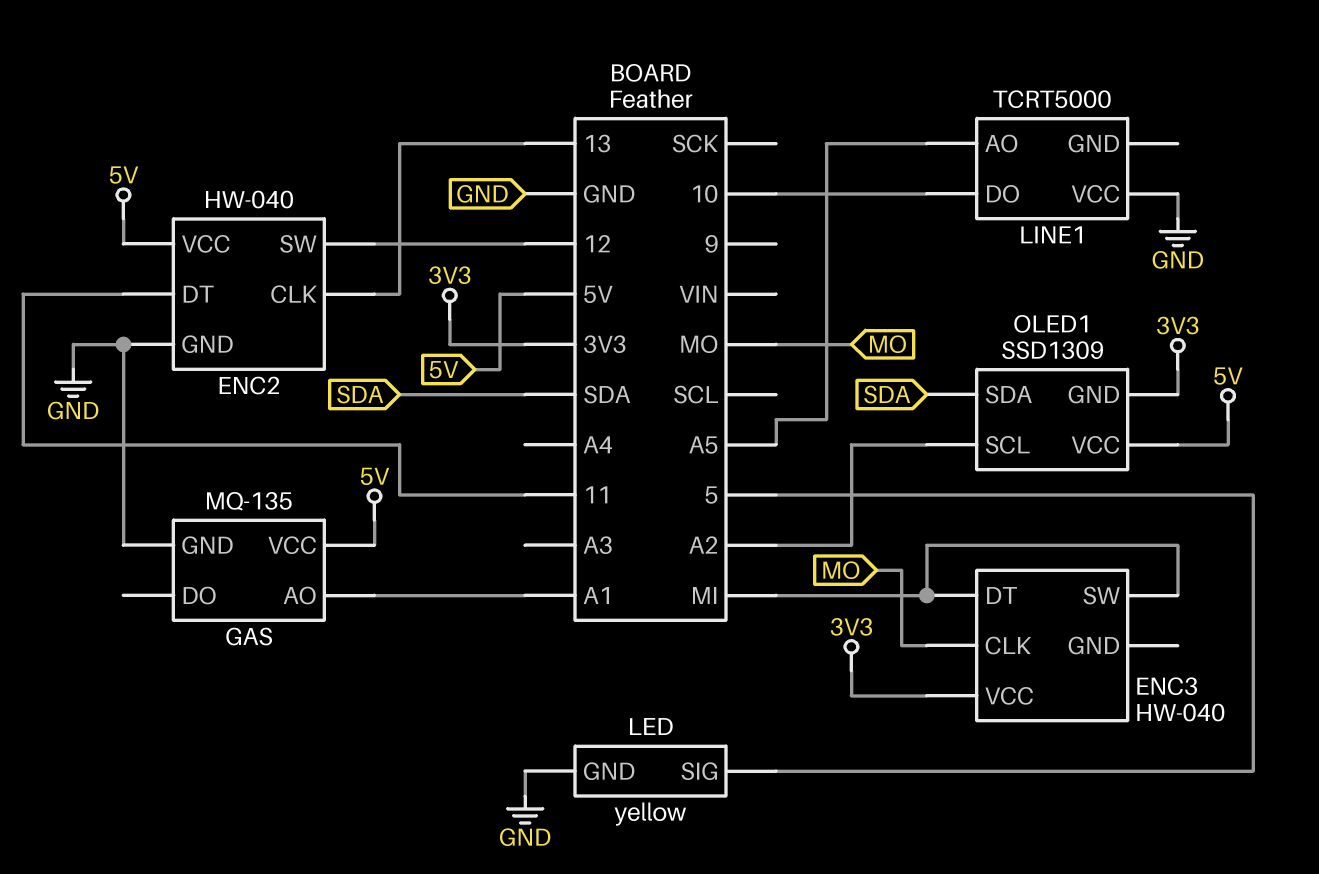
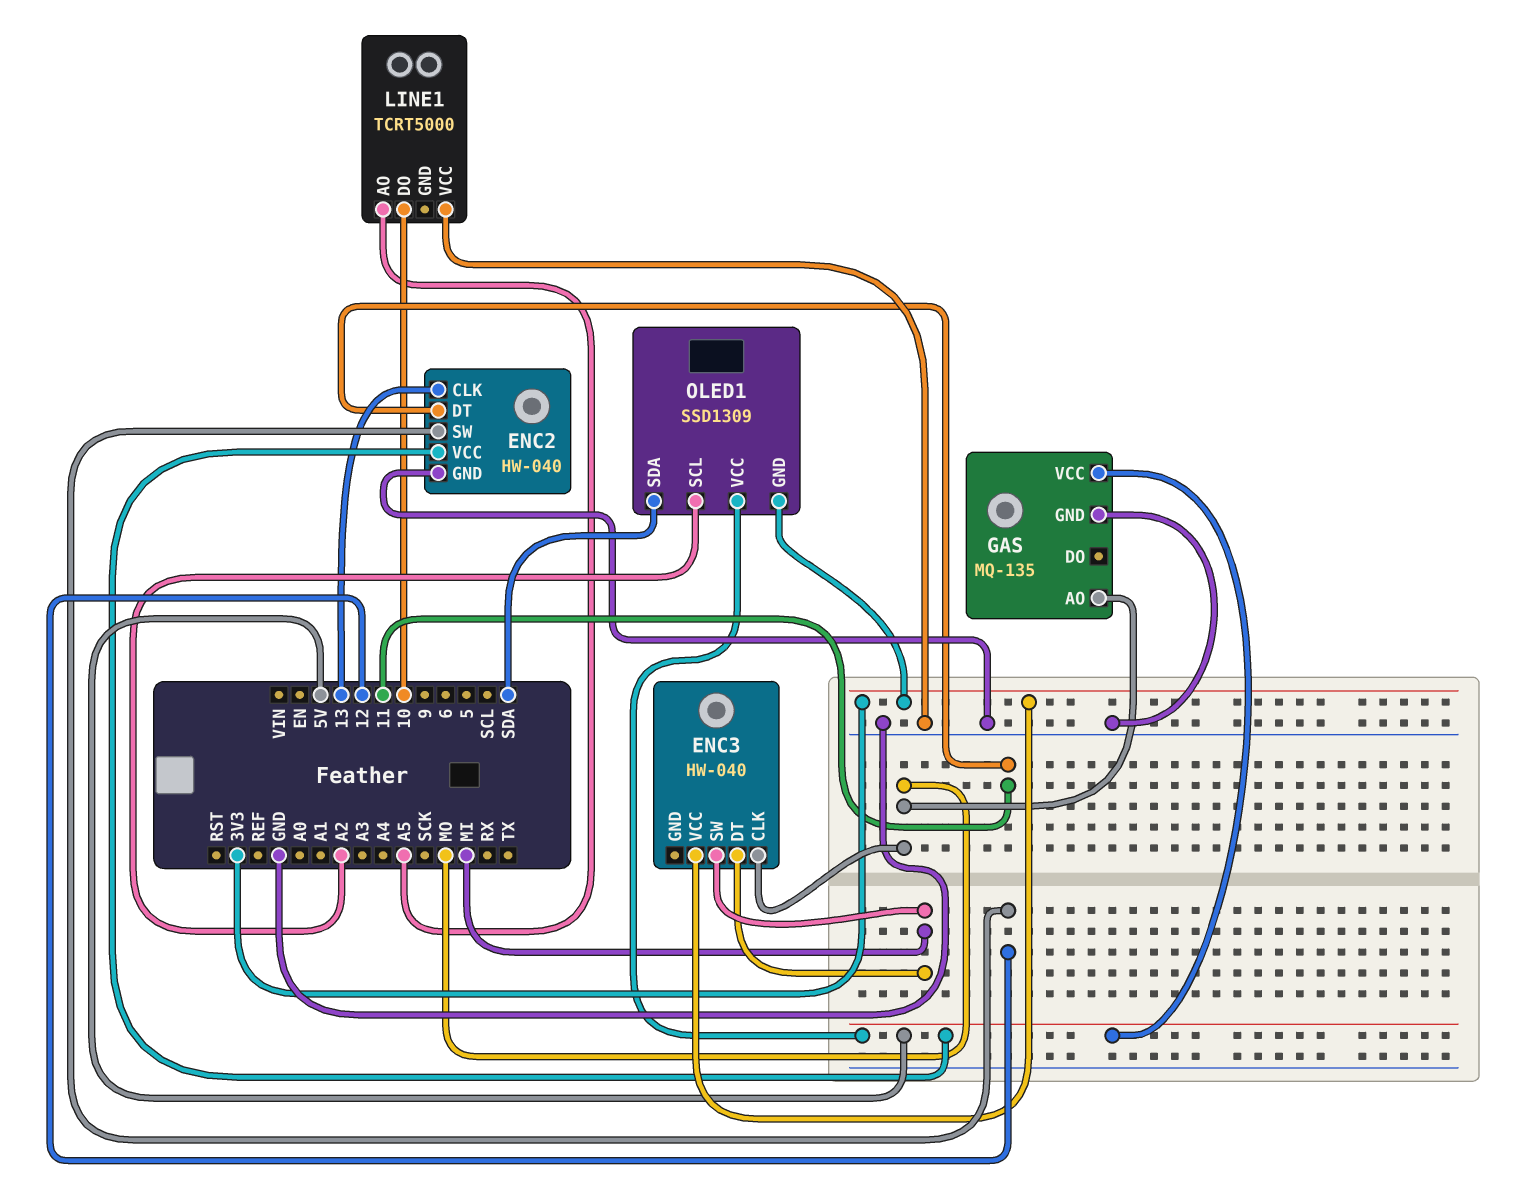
GAS pin AO: A1 -> MO
LED: yellow -> none
LED pin GND: GND -> none
LED pin SIG: 5 -> none

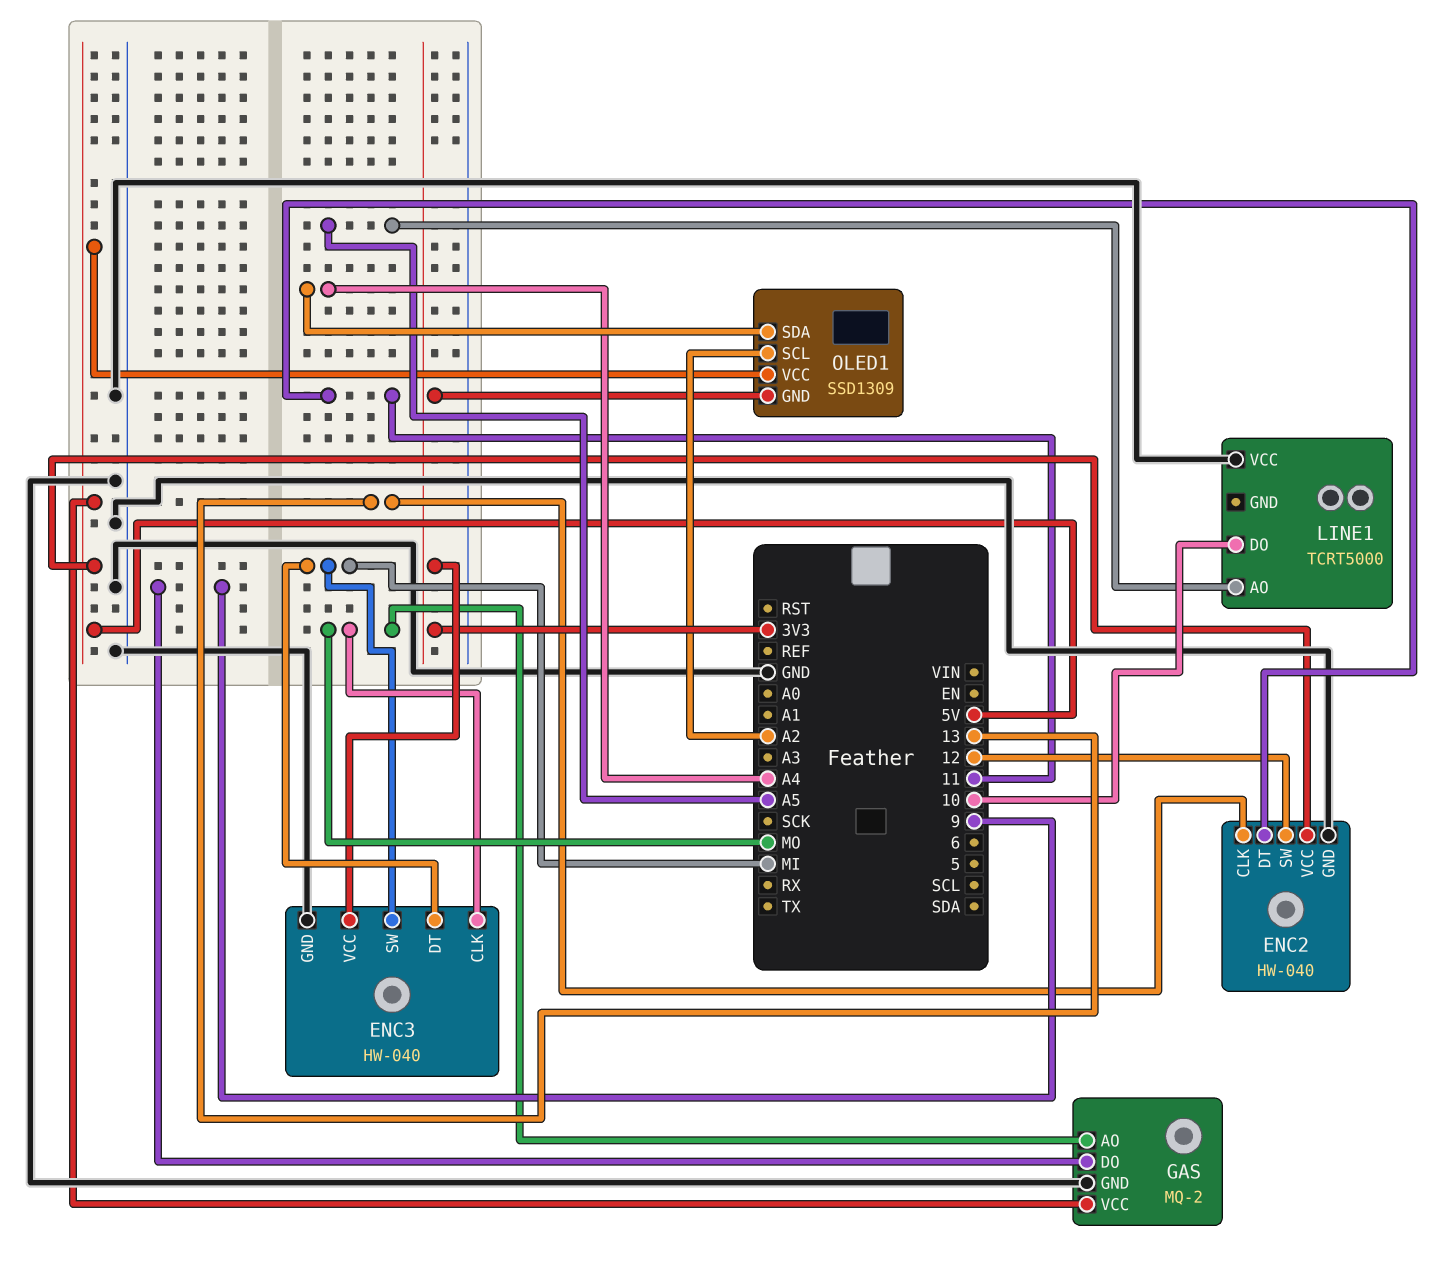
ENC3 pin GND: none -> GND
GAS: MQ-135 -> MQ-2
GAS pin DO: none -> 9
OLED1 pin SDA: SDA -> A4

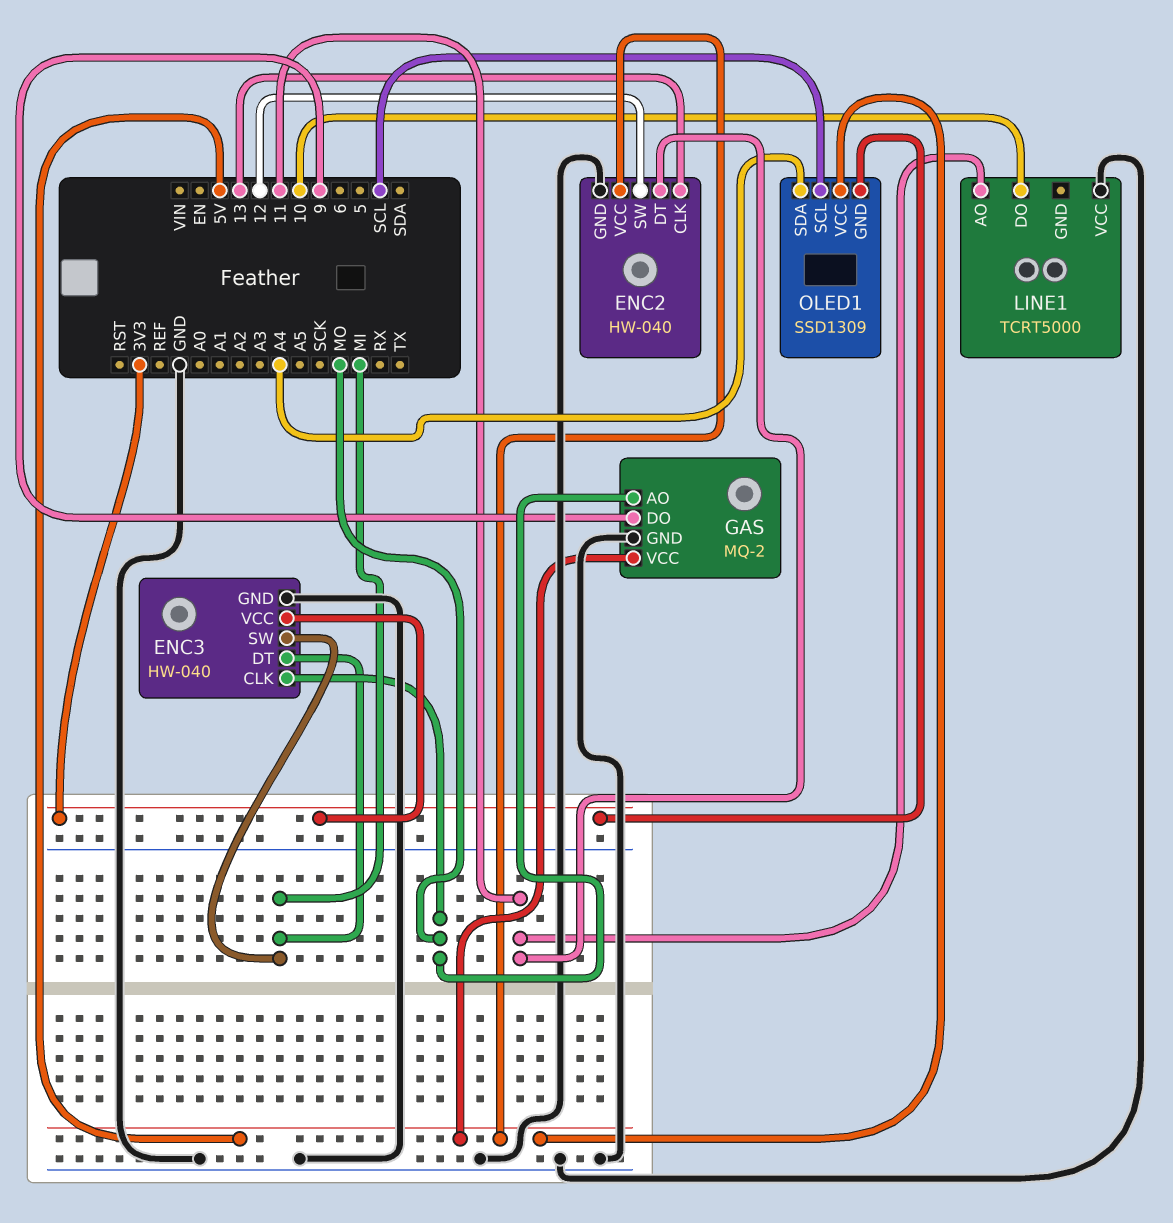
LINE1 pin AO: A5 -> 11
OLED1 pin SCL: A2 -> SCL

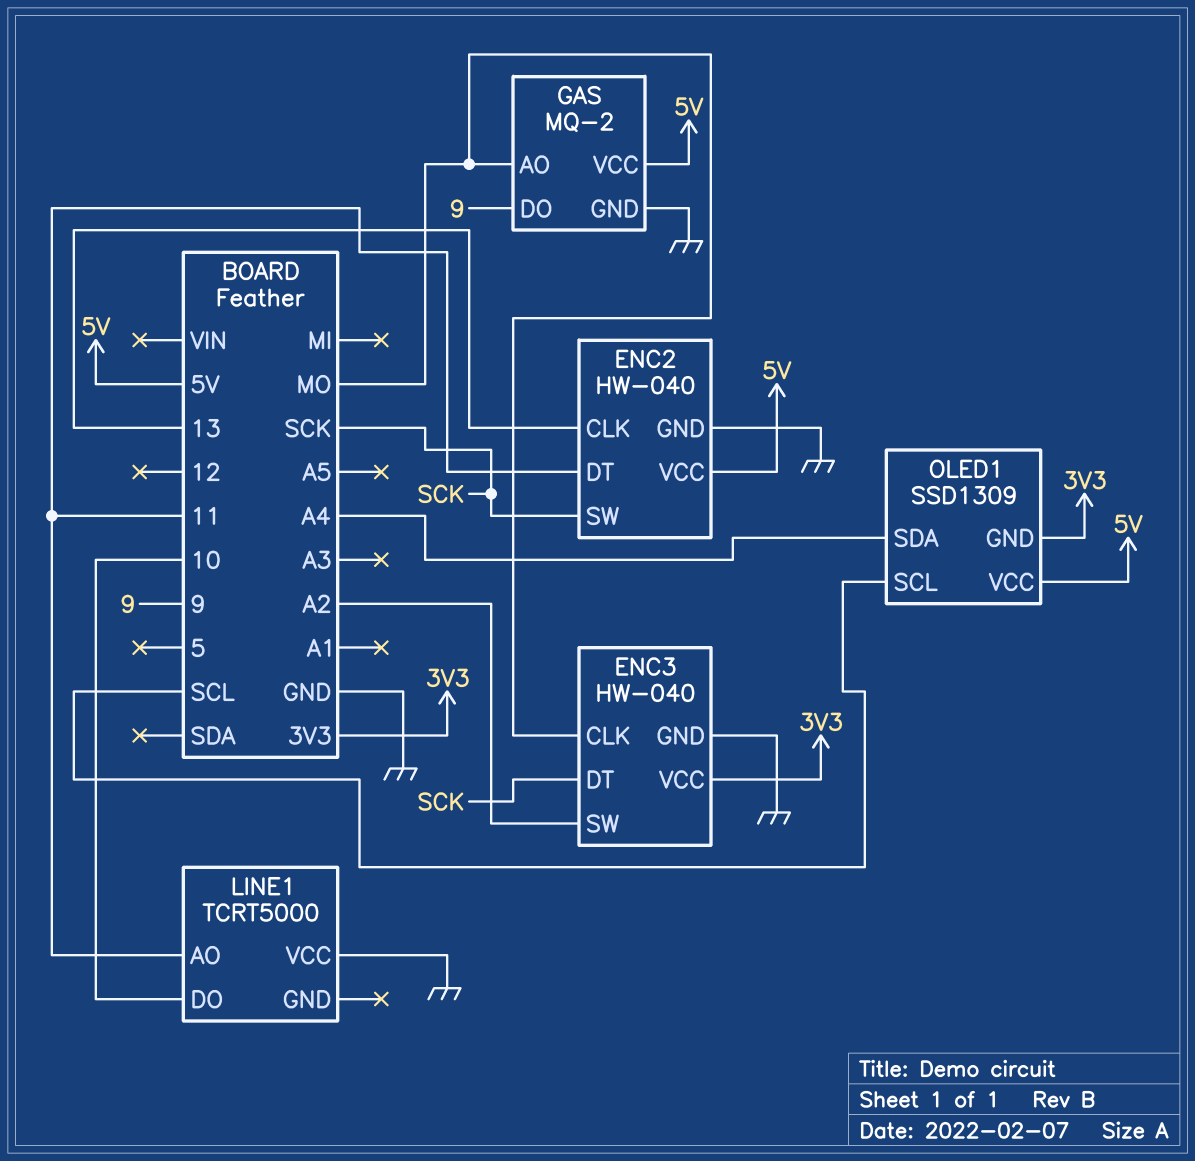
ENC2 pin SW: 12 -> SCK
ENC3 pin DT: MI -> SCK
ENC3 pin SW: MI -> A2

